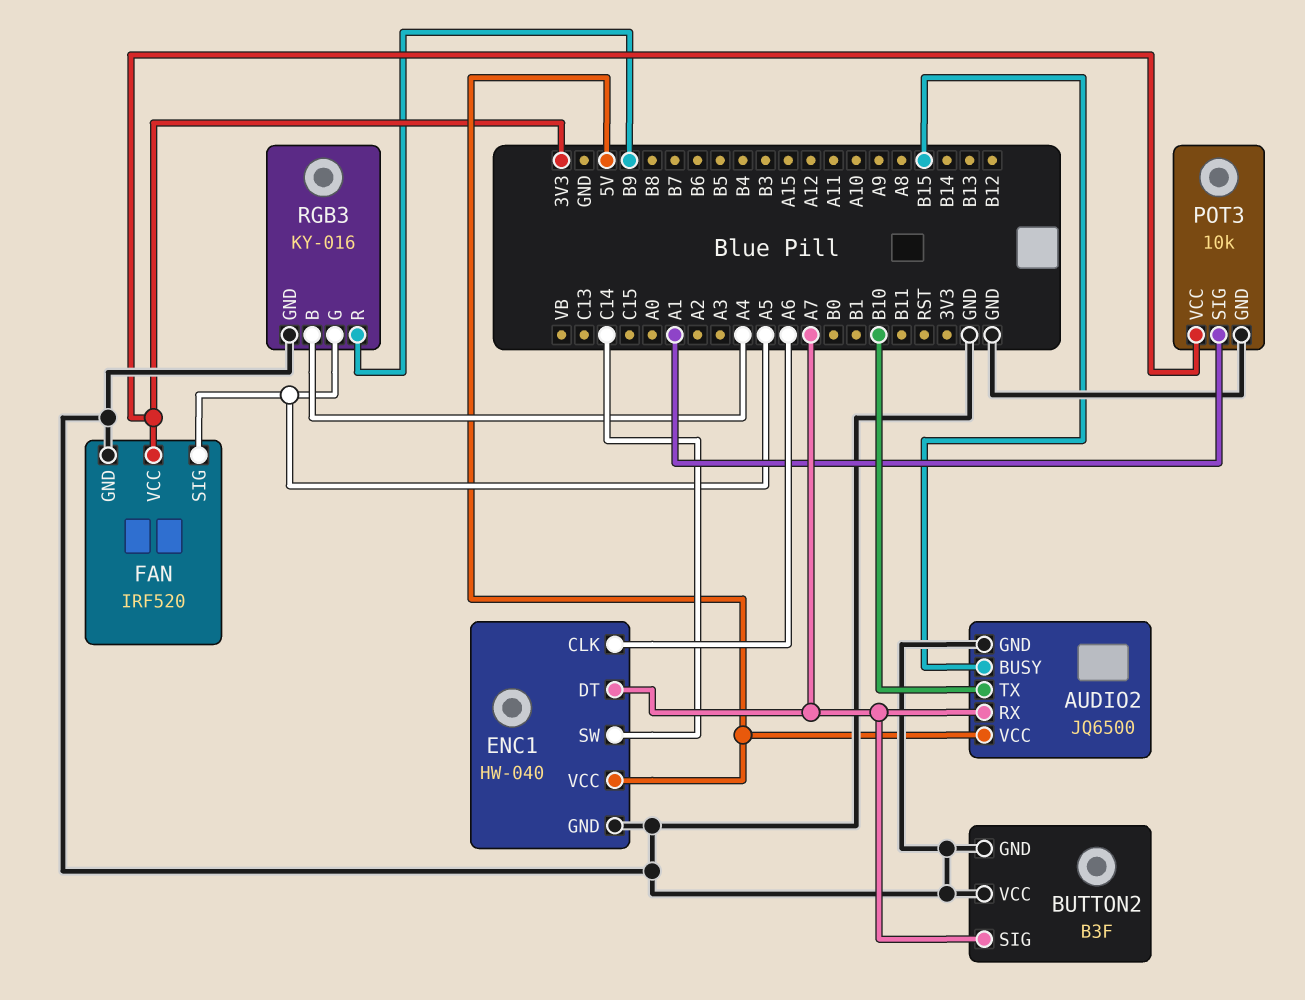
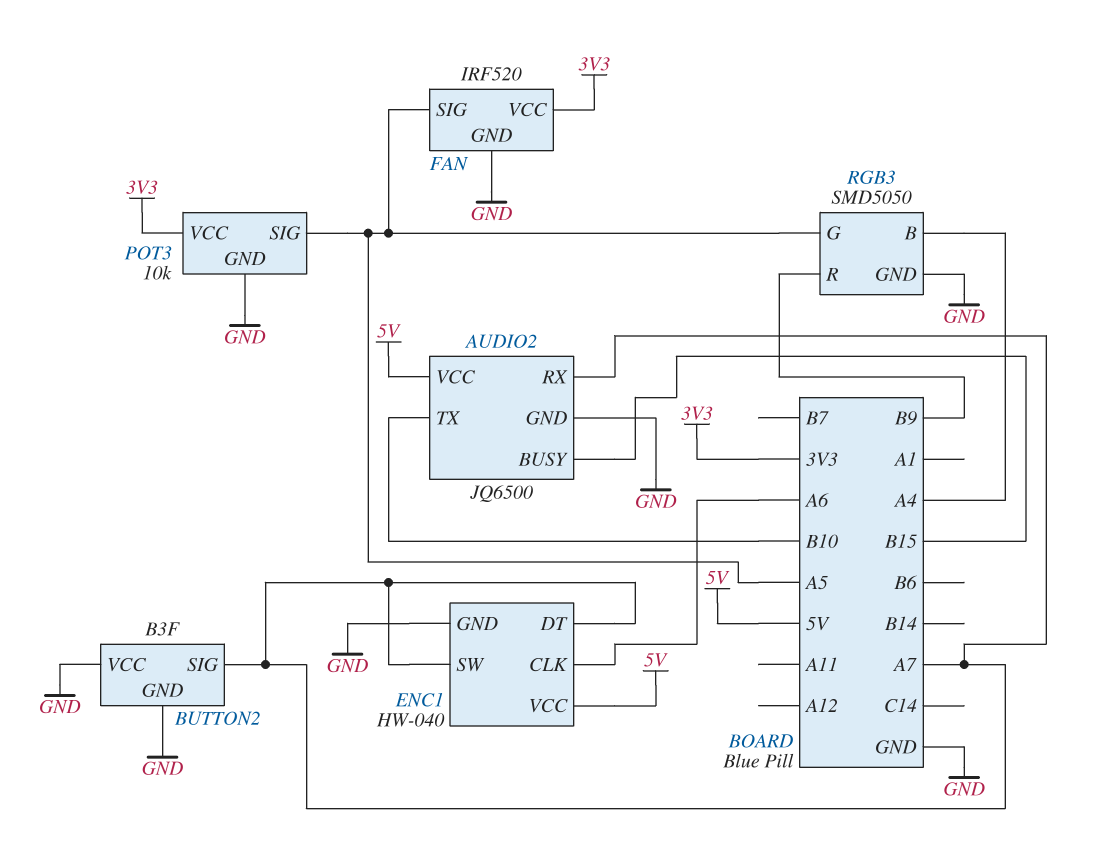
ENC1 pin SW: C14 -> A7
POT3 pin SIG: A1 -> A5
RGB3: KY-016 -> SMD5050

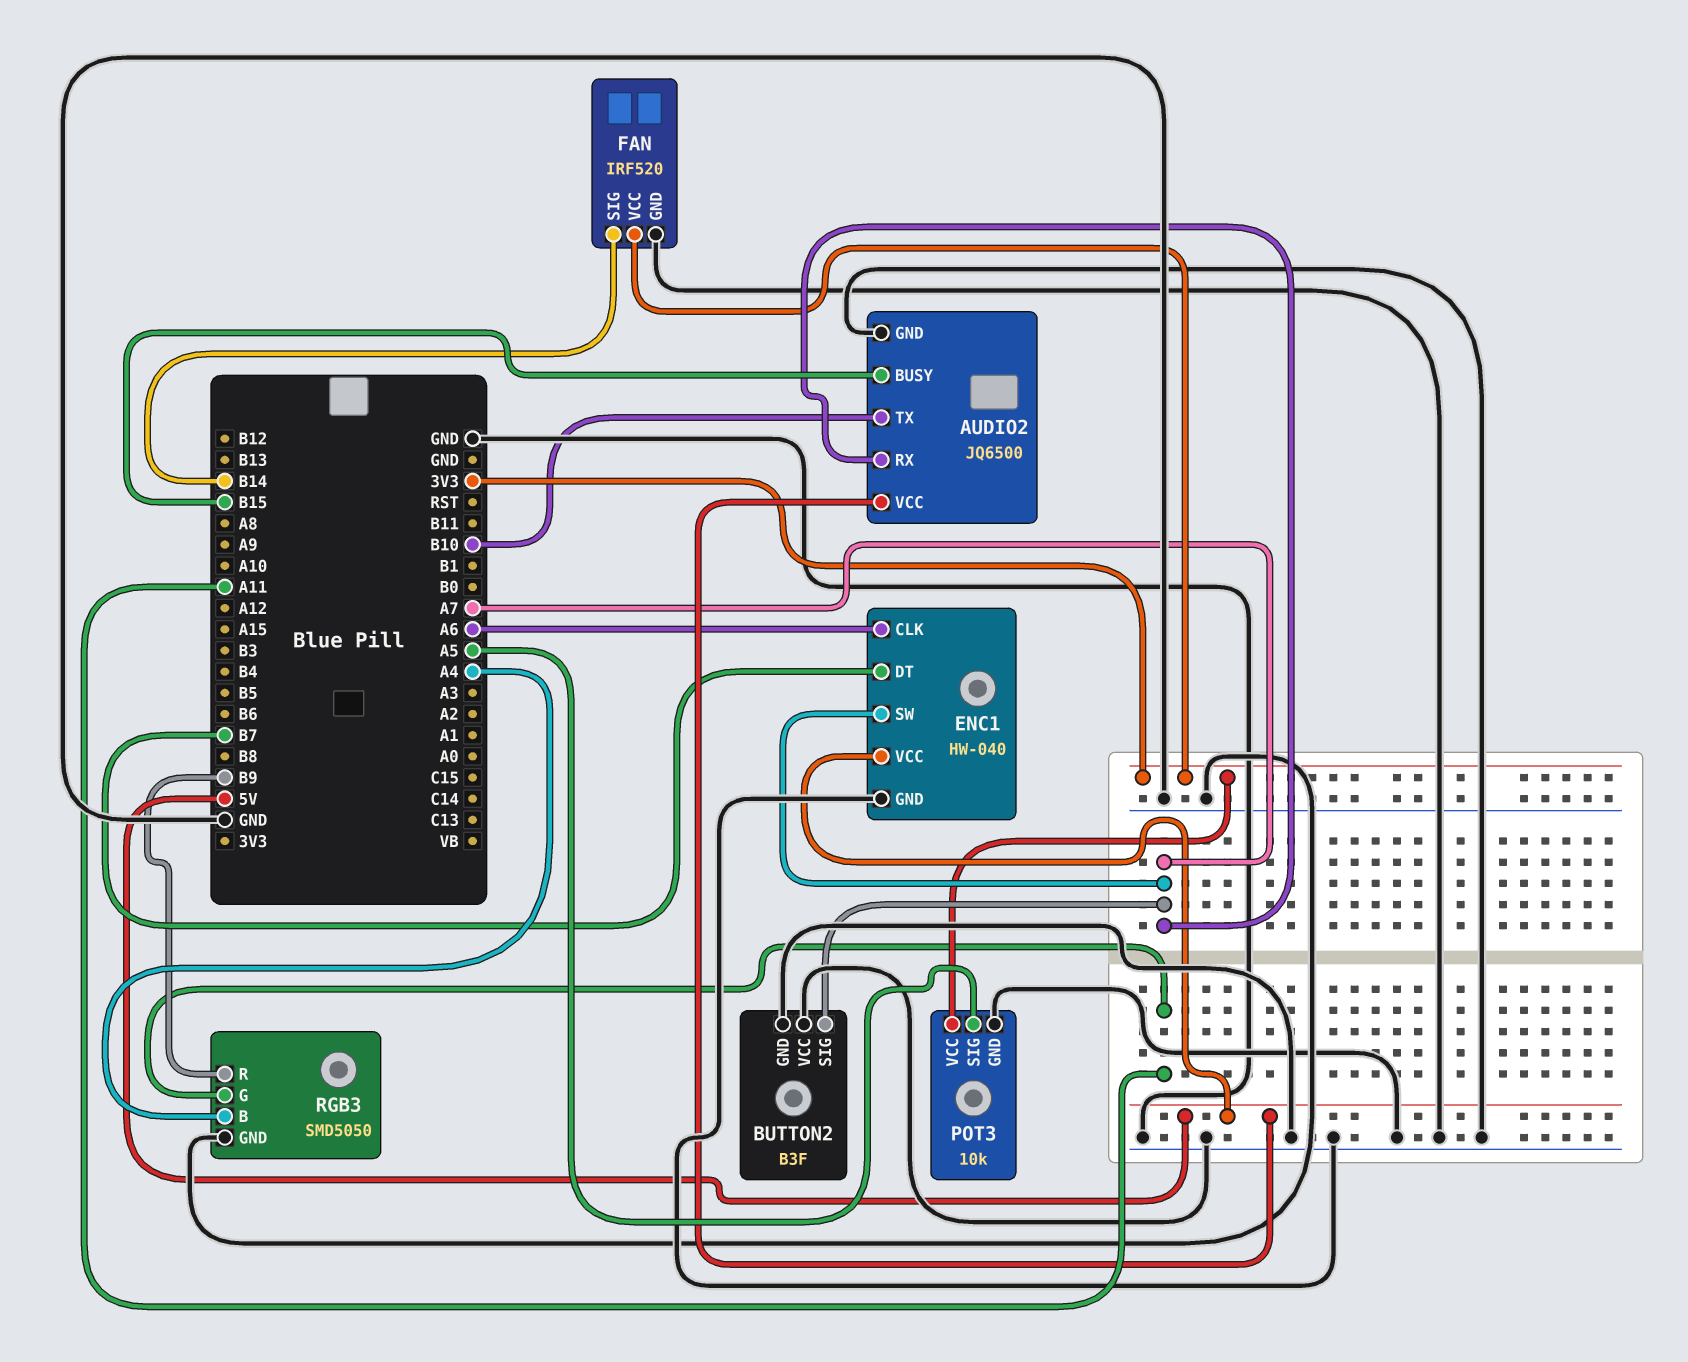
ENC1 pin DT: A7 -> B7
FAN pin SIG: A5 -> B14
RGB3 pin G: A5 -> A11

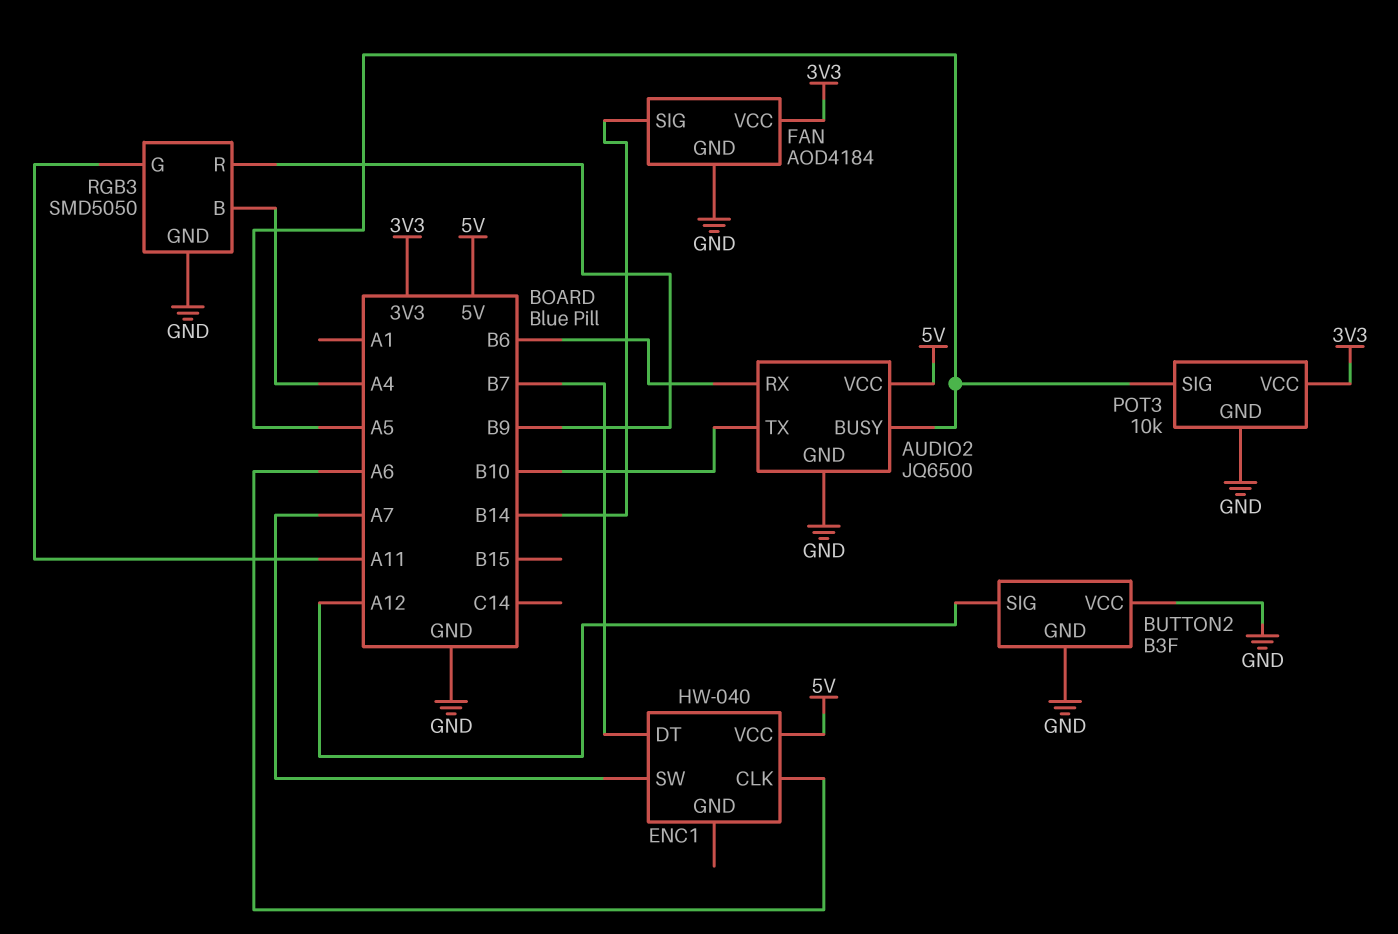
AUDIO2 pin BUSY: B15 -> A5
AUDIO2 pin RX: A7 -> B6
BUTTON2 pin SIG: A7 -> A12
ENC1 pin GND: GND -> none
FAN: IRF520 -> AOD4184

